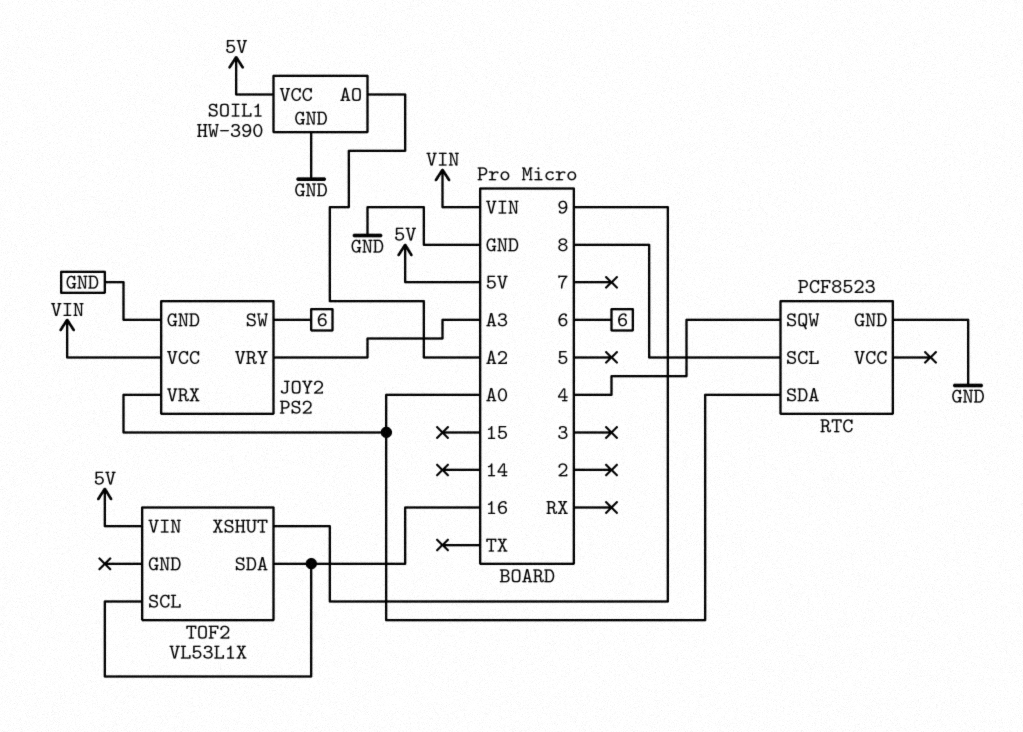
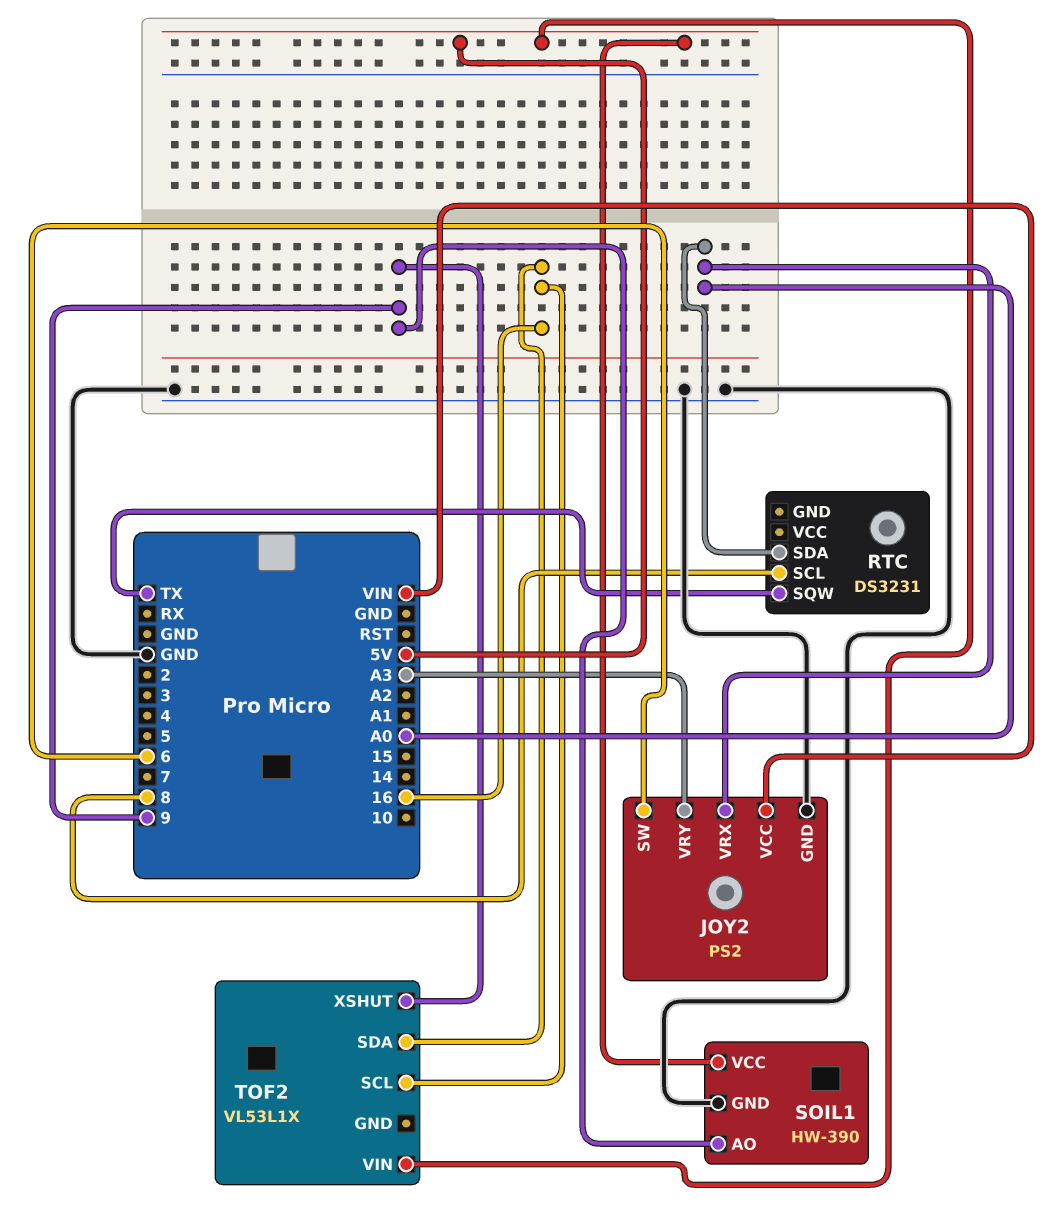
RTC: PCF8523 -> DS3231
RTC pin GND: GND -> none
RTC pin SQW: 4 -> TX
SOIL1 pin AO: A2 -> 9

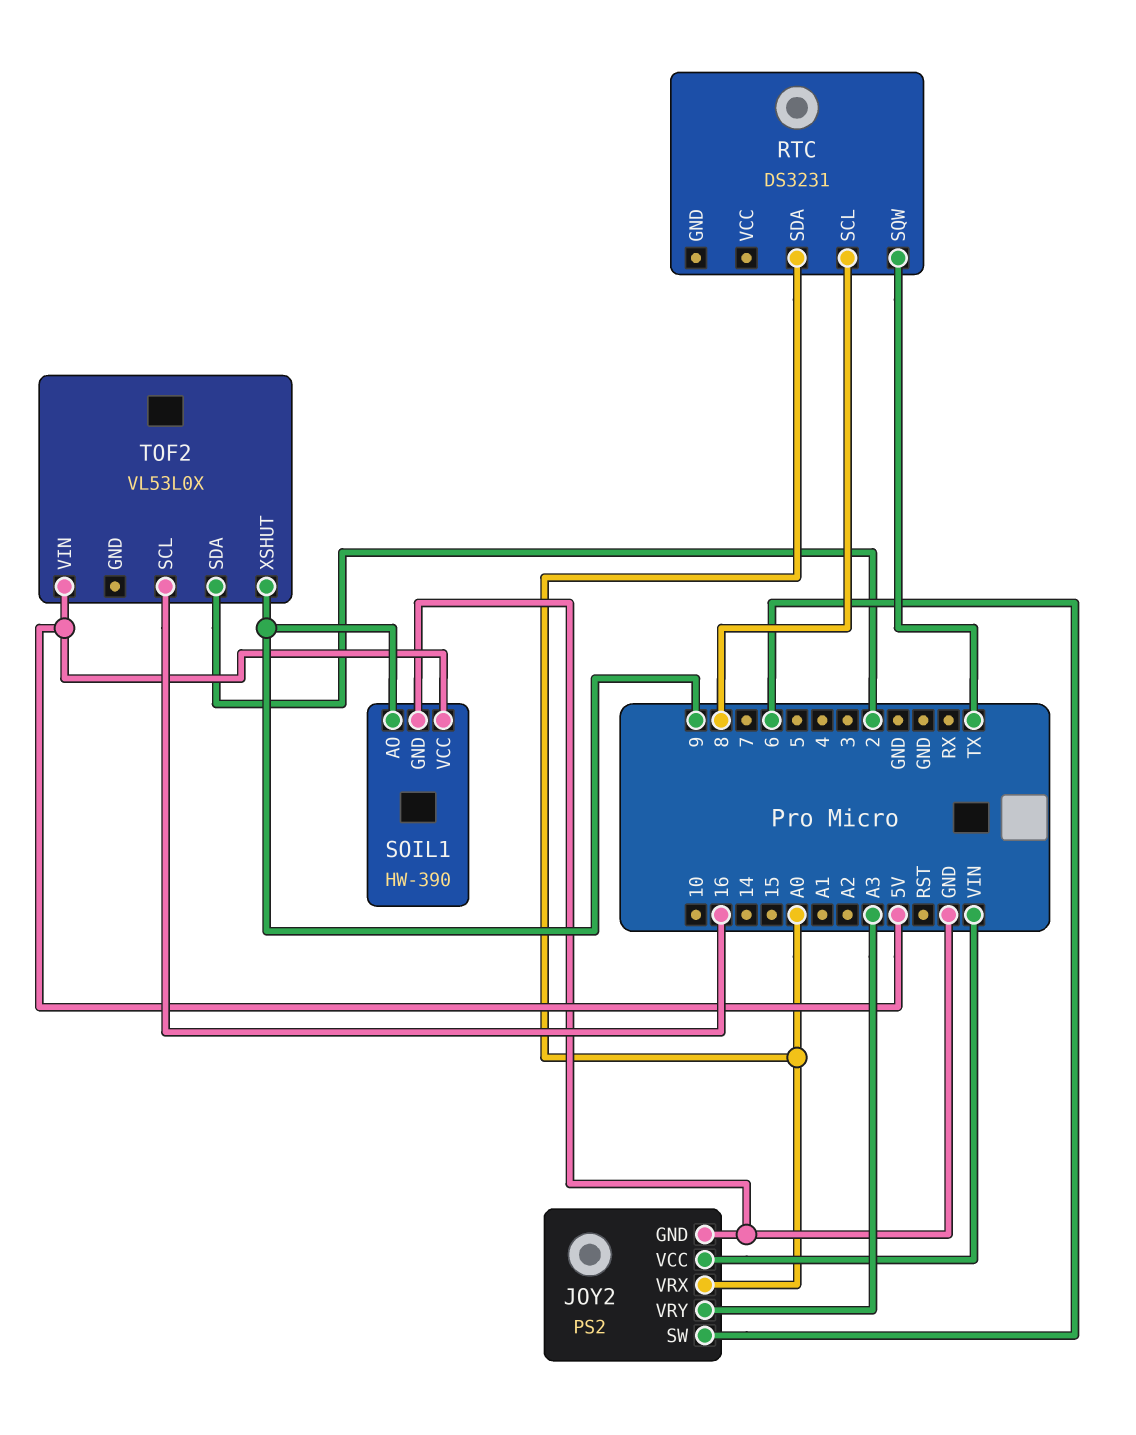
TOF2: VL53L1X -> VL53L0X
TOF2 pin SDA: 16 -> 2

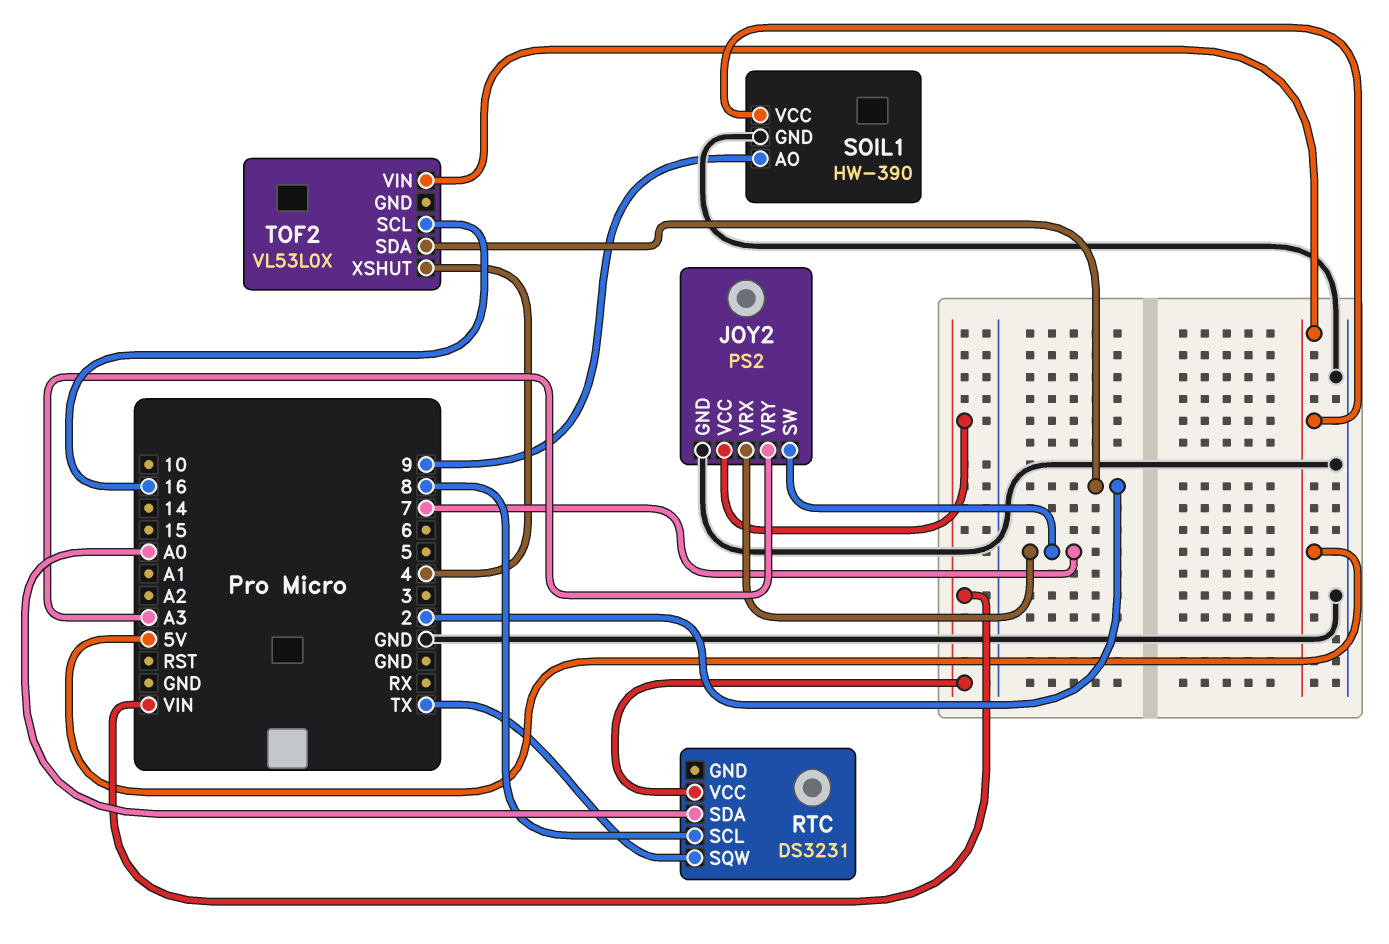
JOY2 pin SW: 6 -> 7
JOY2 pin VRX: A0 -> 7
RTC pin VCC: none -> VIN
TOF2 pin XSHUT: 9 -> 4

